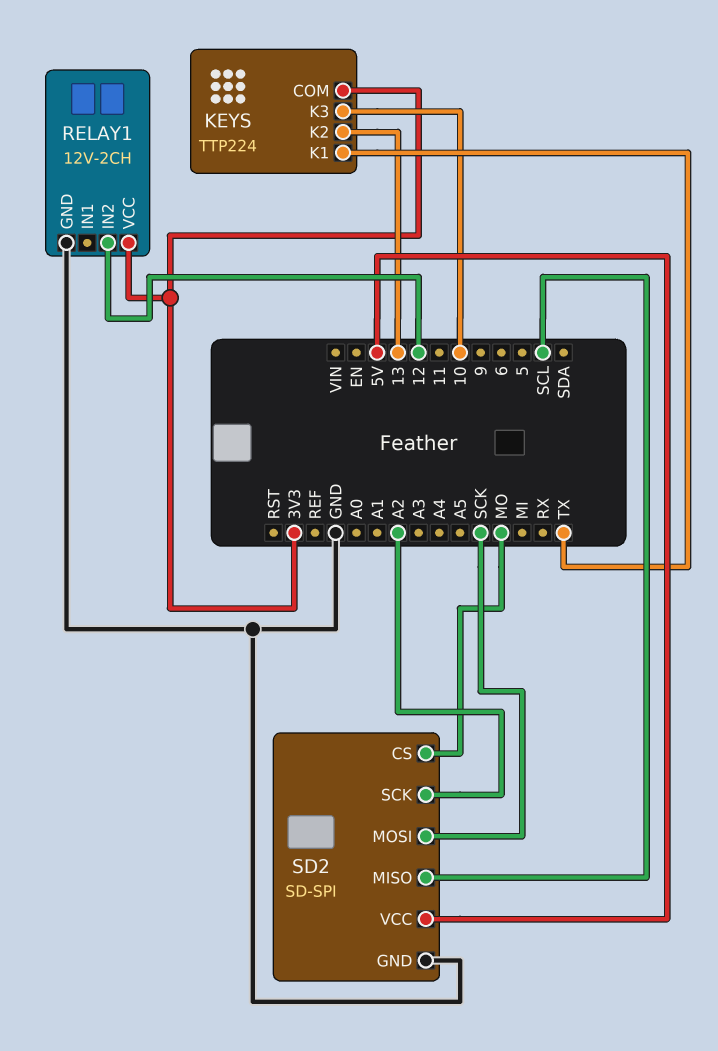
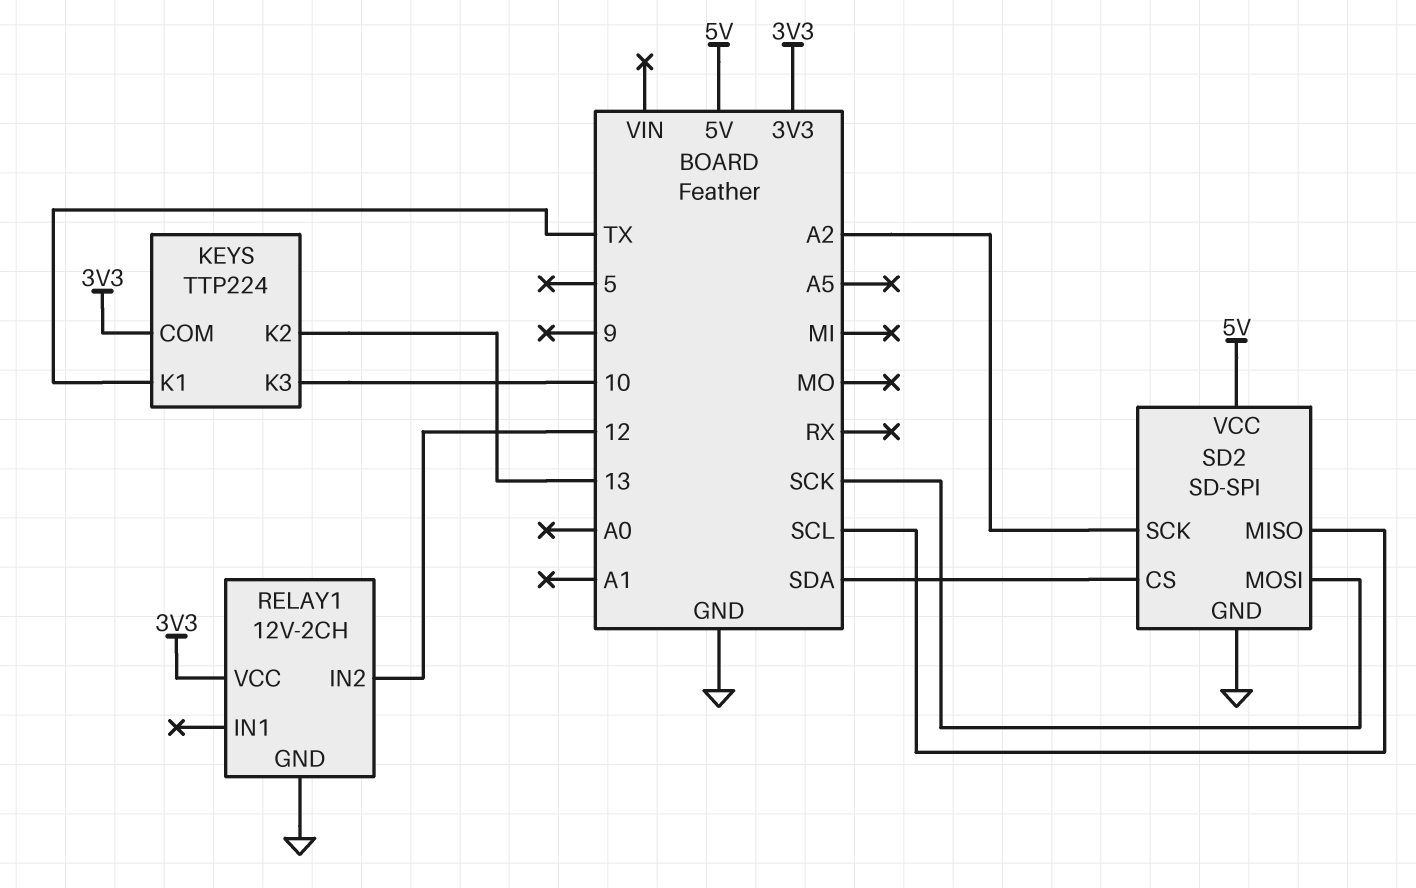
SD2 pin CS: MO -> SDA

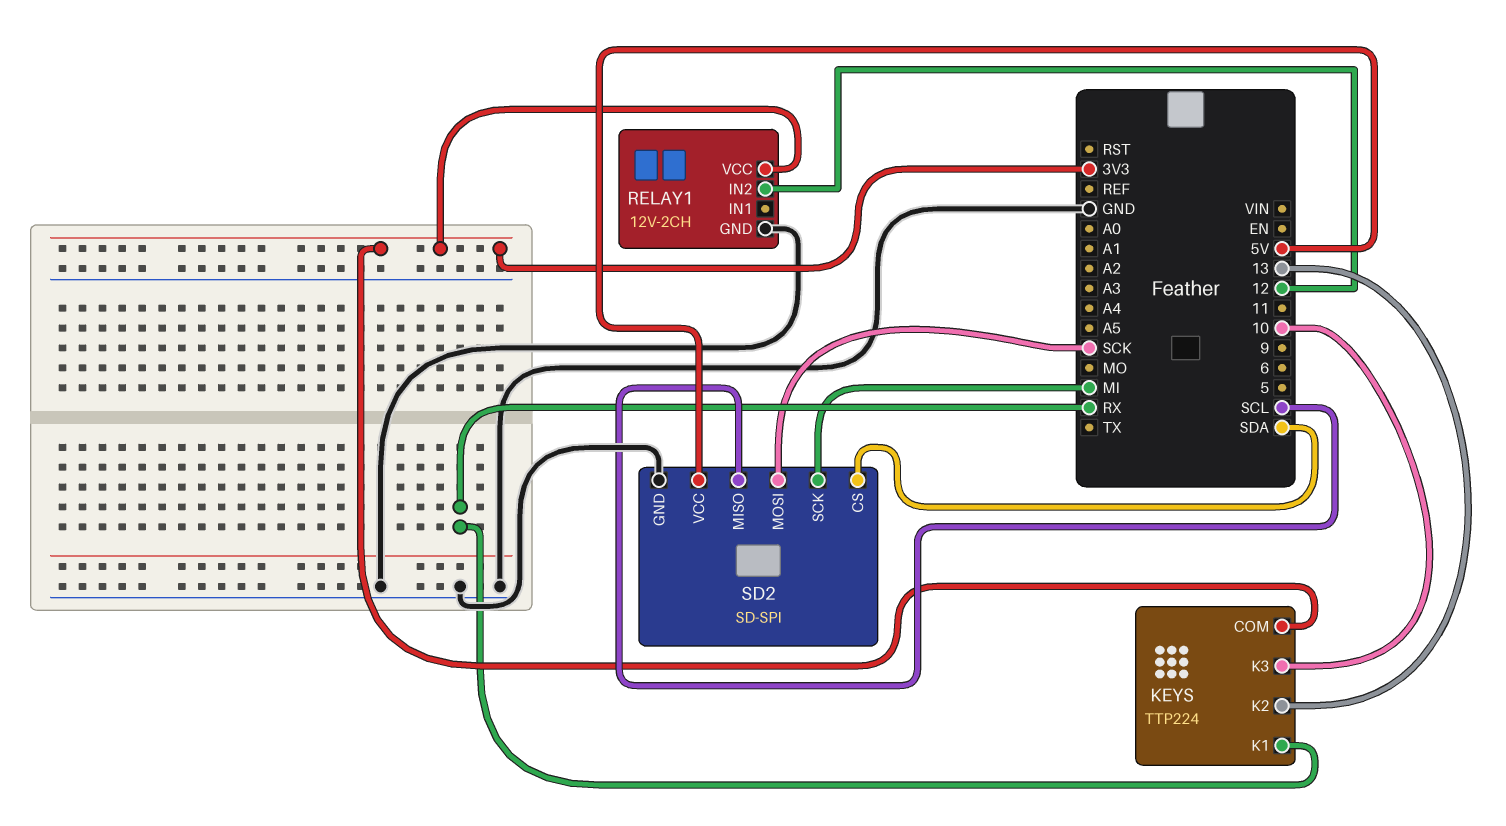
KEYS pin K1: TX -> RX
SD2 pin SCK: A2 -> MI

